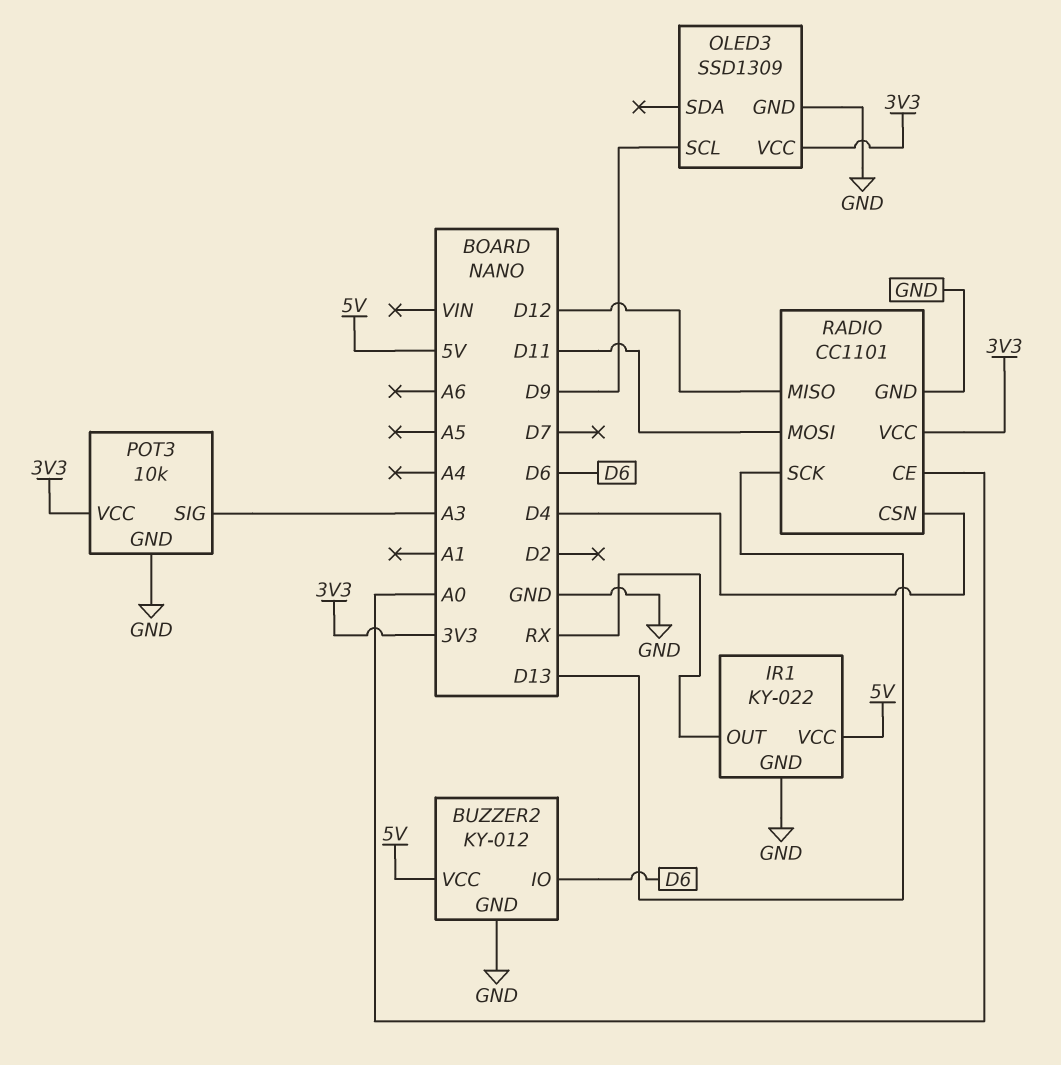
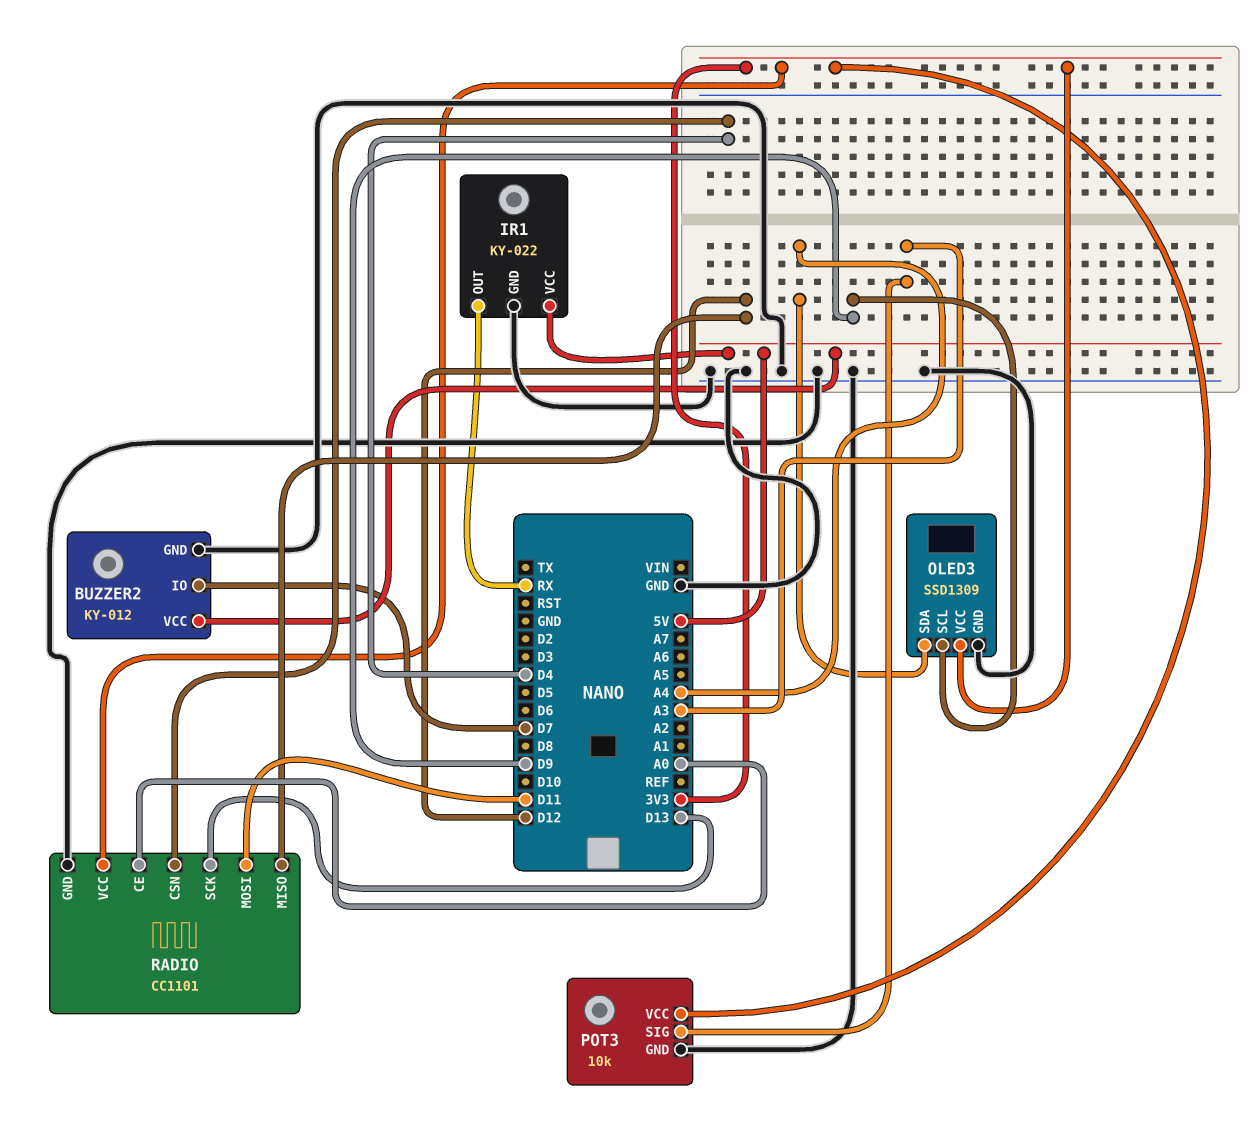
BUZZER2 pin IO: D6 -> D7
OLED3 pin SDA: none -> A4

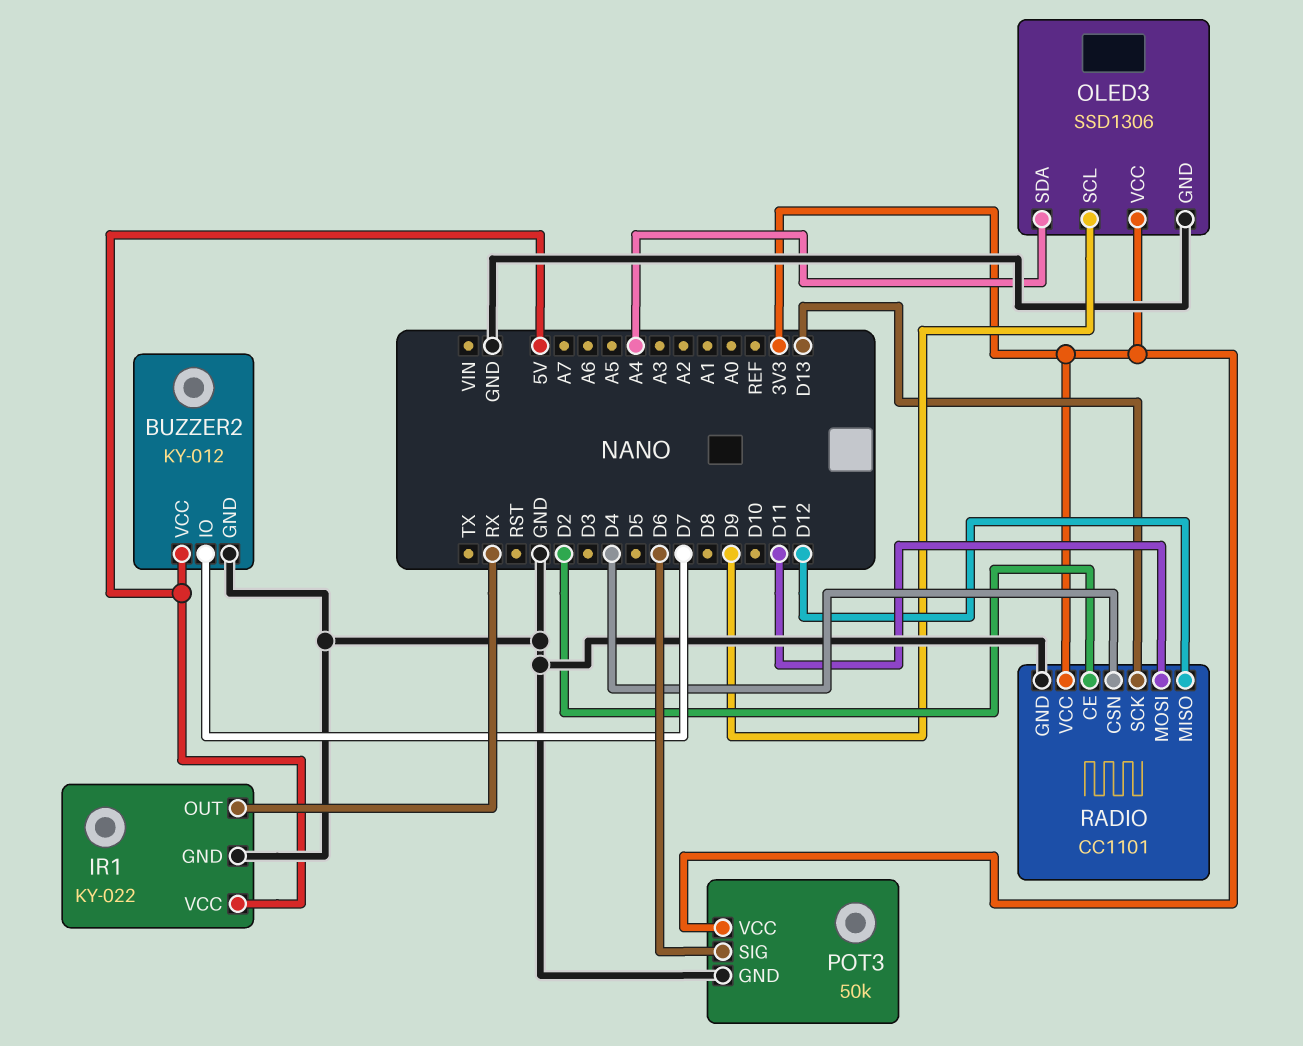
OLED3: SSD1309 -> SSD1306
POT3: 10k -> 50k
POT3 pin SIG: A3 -> D6
RADIO pin CE: A0 -> D2

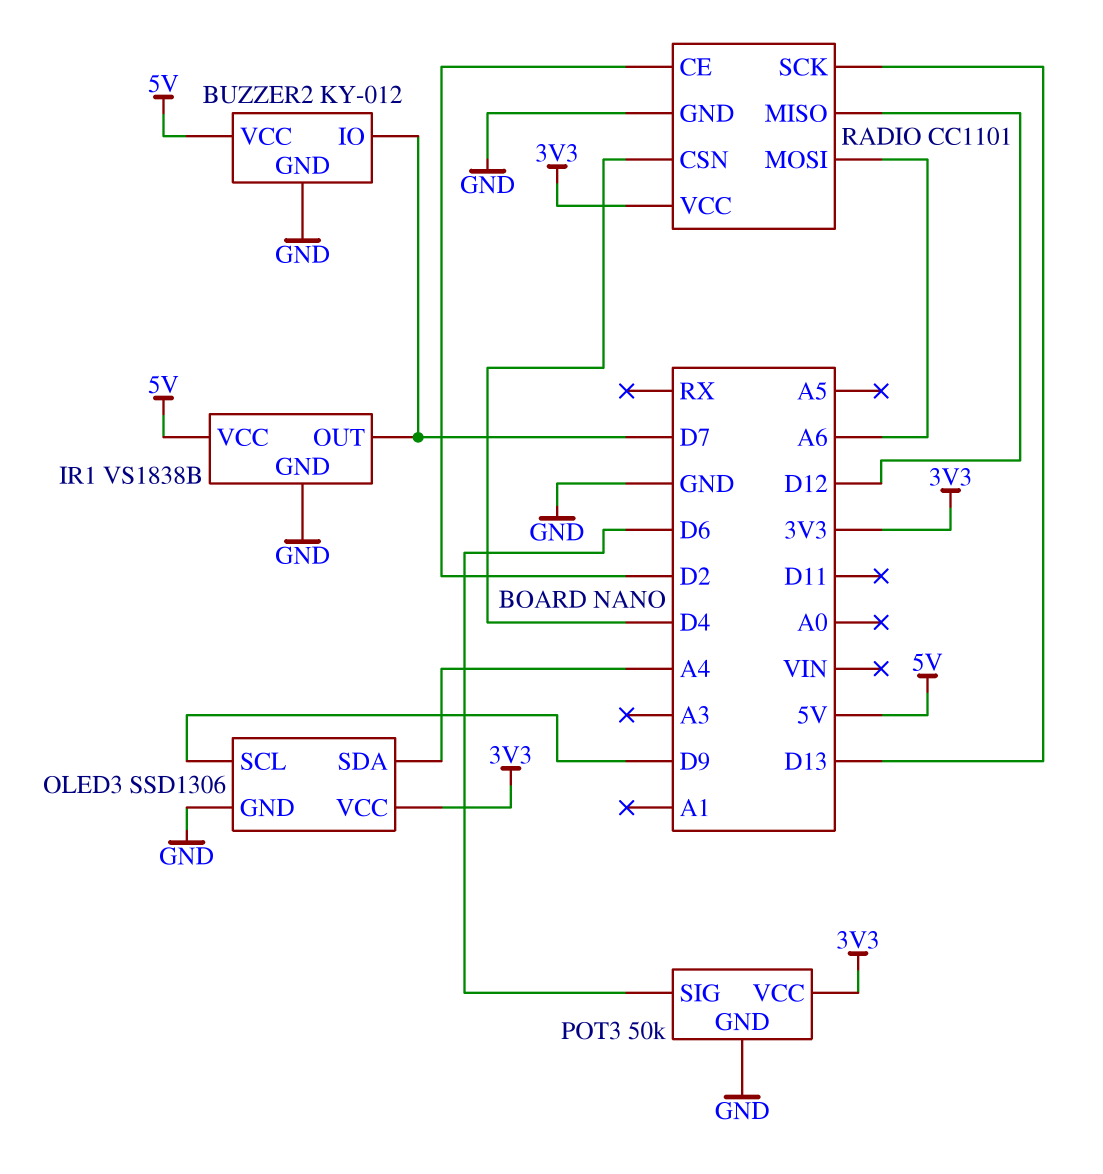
IR1: KY-022 -> VS1838B
IR1 pin OUT: RX -> D7
RADIO pin MOSI: D11 -> A6

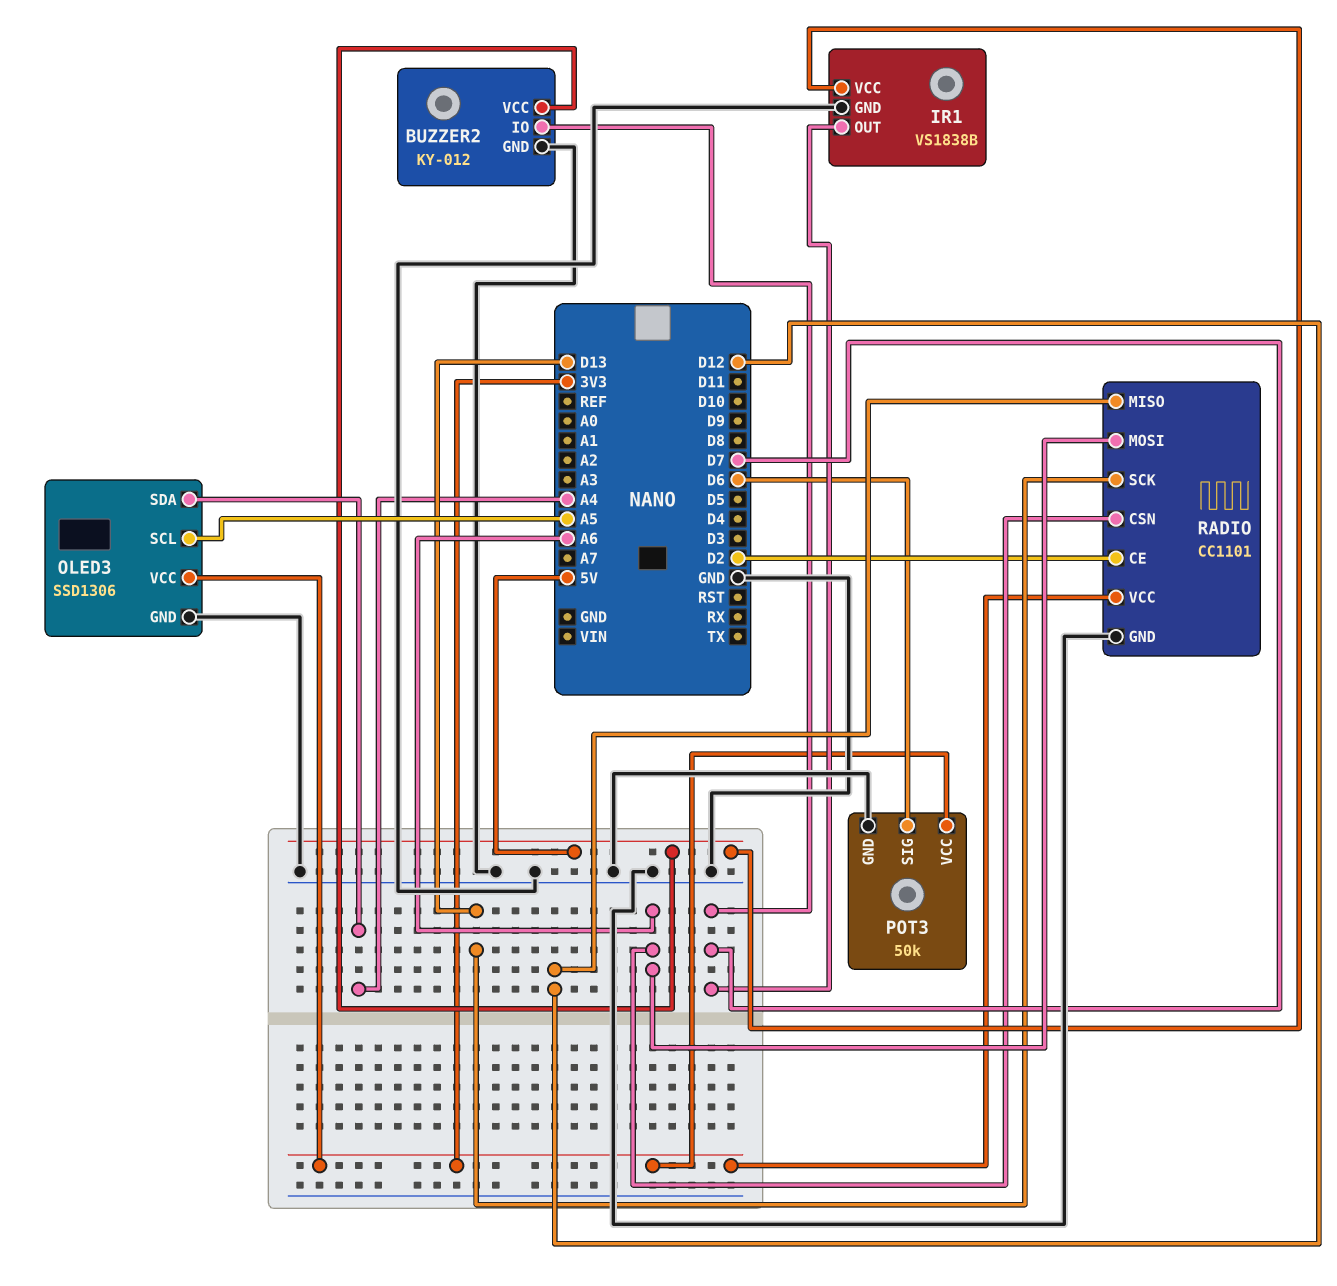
OLED3 pin SCL: D9 -> A5
RADIO pin CSN: D4 -> A6

